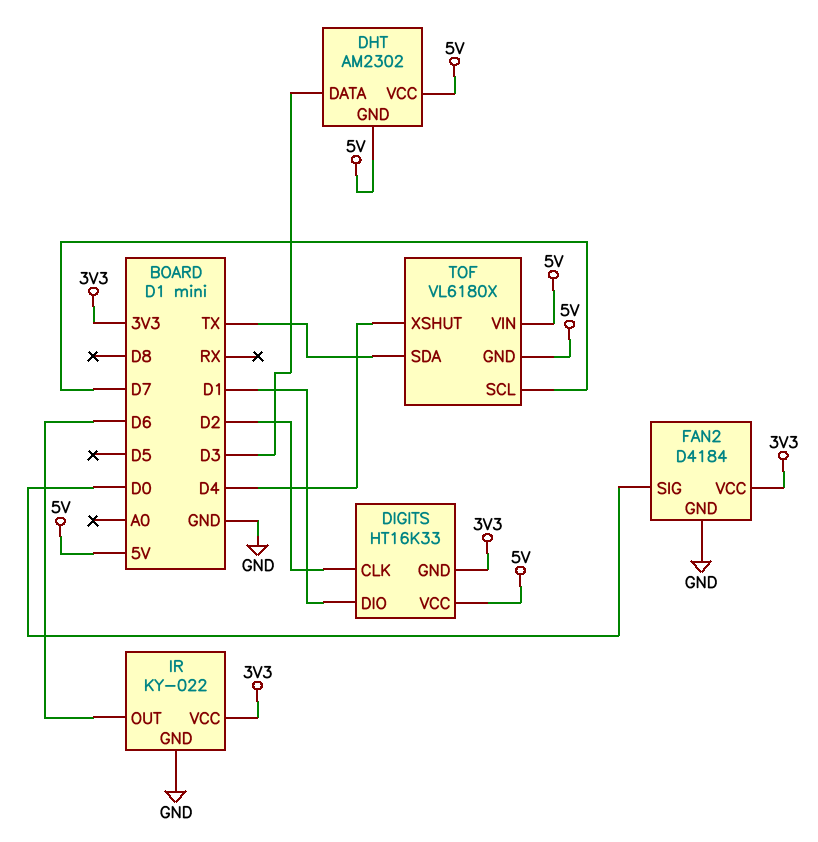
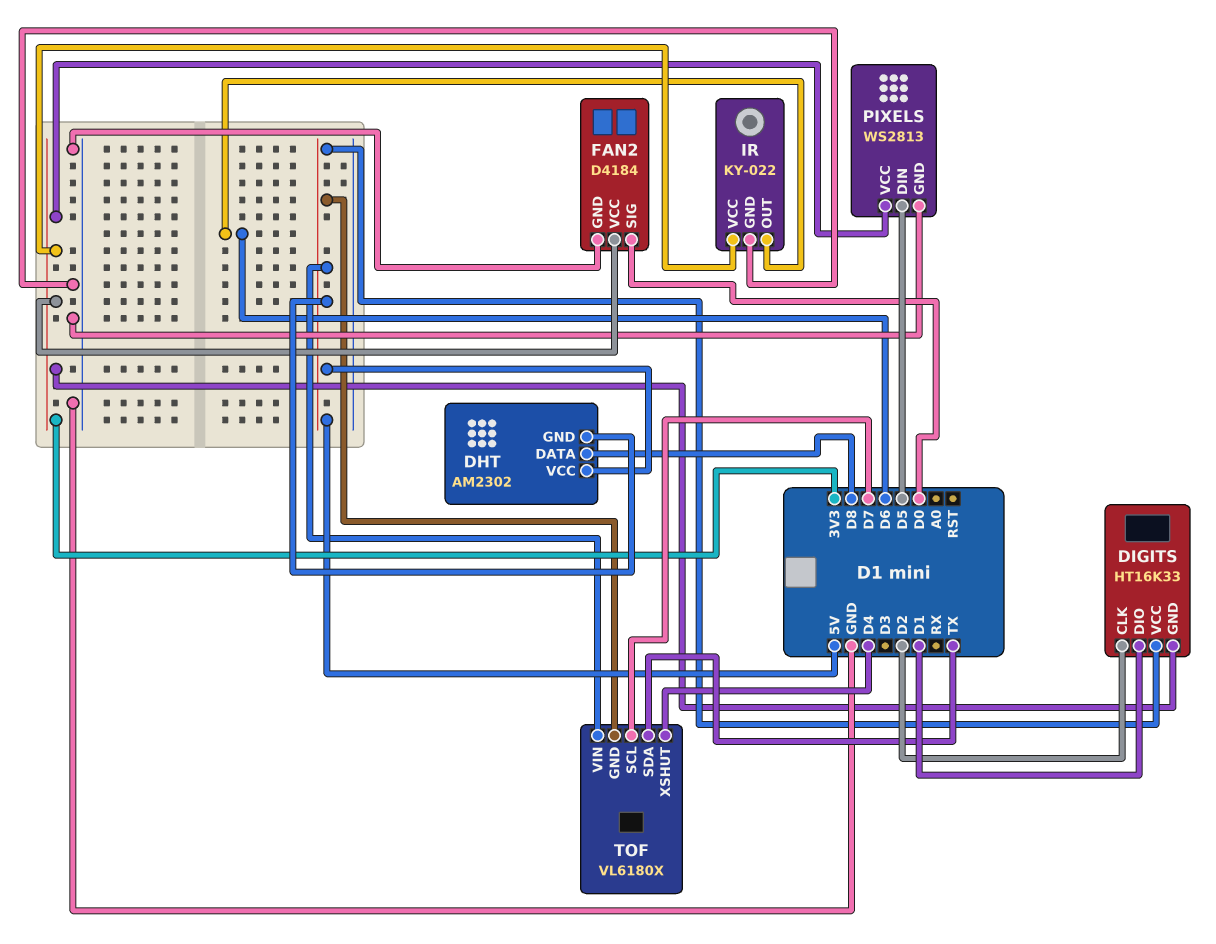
DHT pin DATA: D3 -> D8
PIXELS: none -> WS2813
PIXELS pin DIN: none -> D5
PIXELS pin GND: none -> GND
PIXELS pin VCC: none -> 3V3

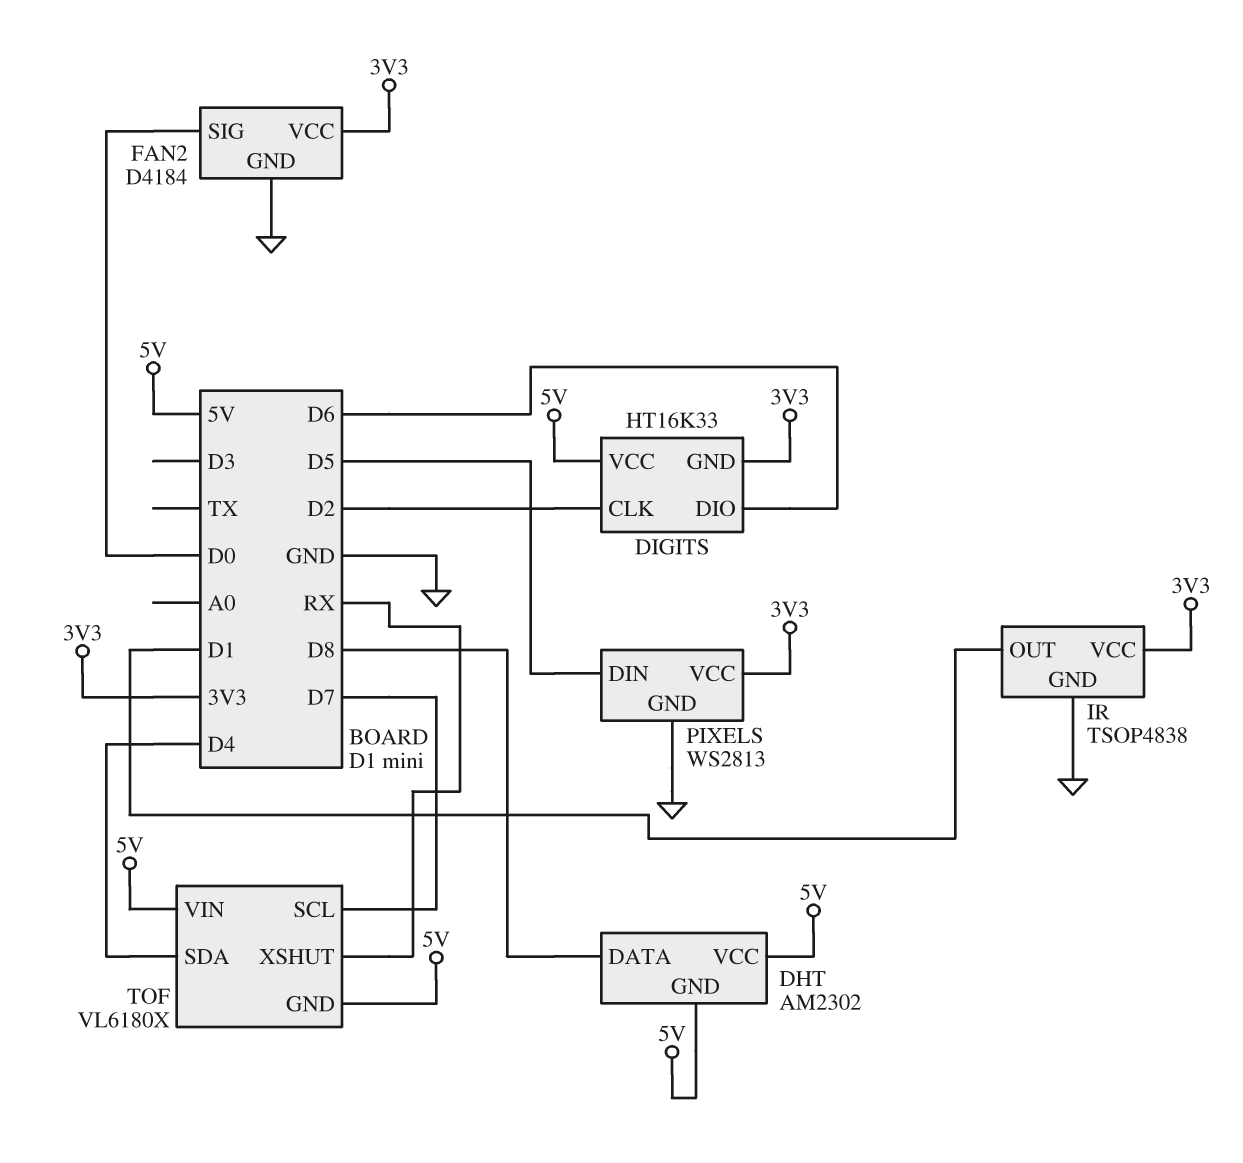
DIGITS pin DIO: D1 -> D6
IR: KY-022 -> TSOP4838
IR pin OUT: D6 -> D1
TOF pin SDA: TX -> D4
TOF pin XSHUT: D4 -> RX

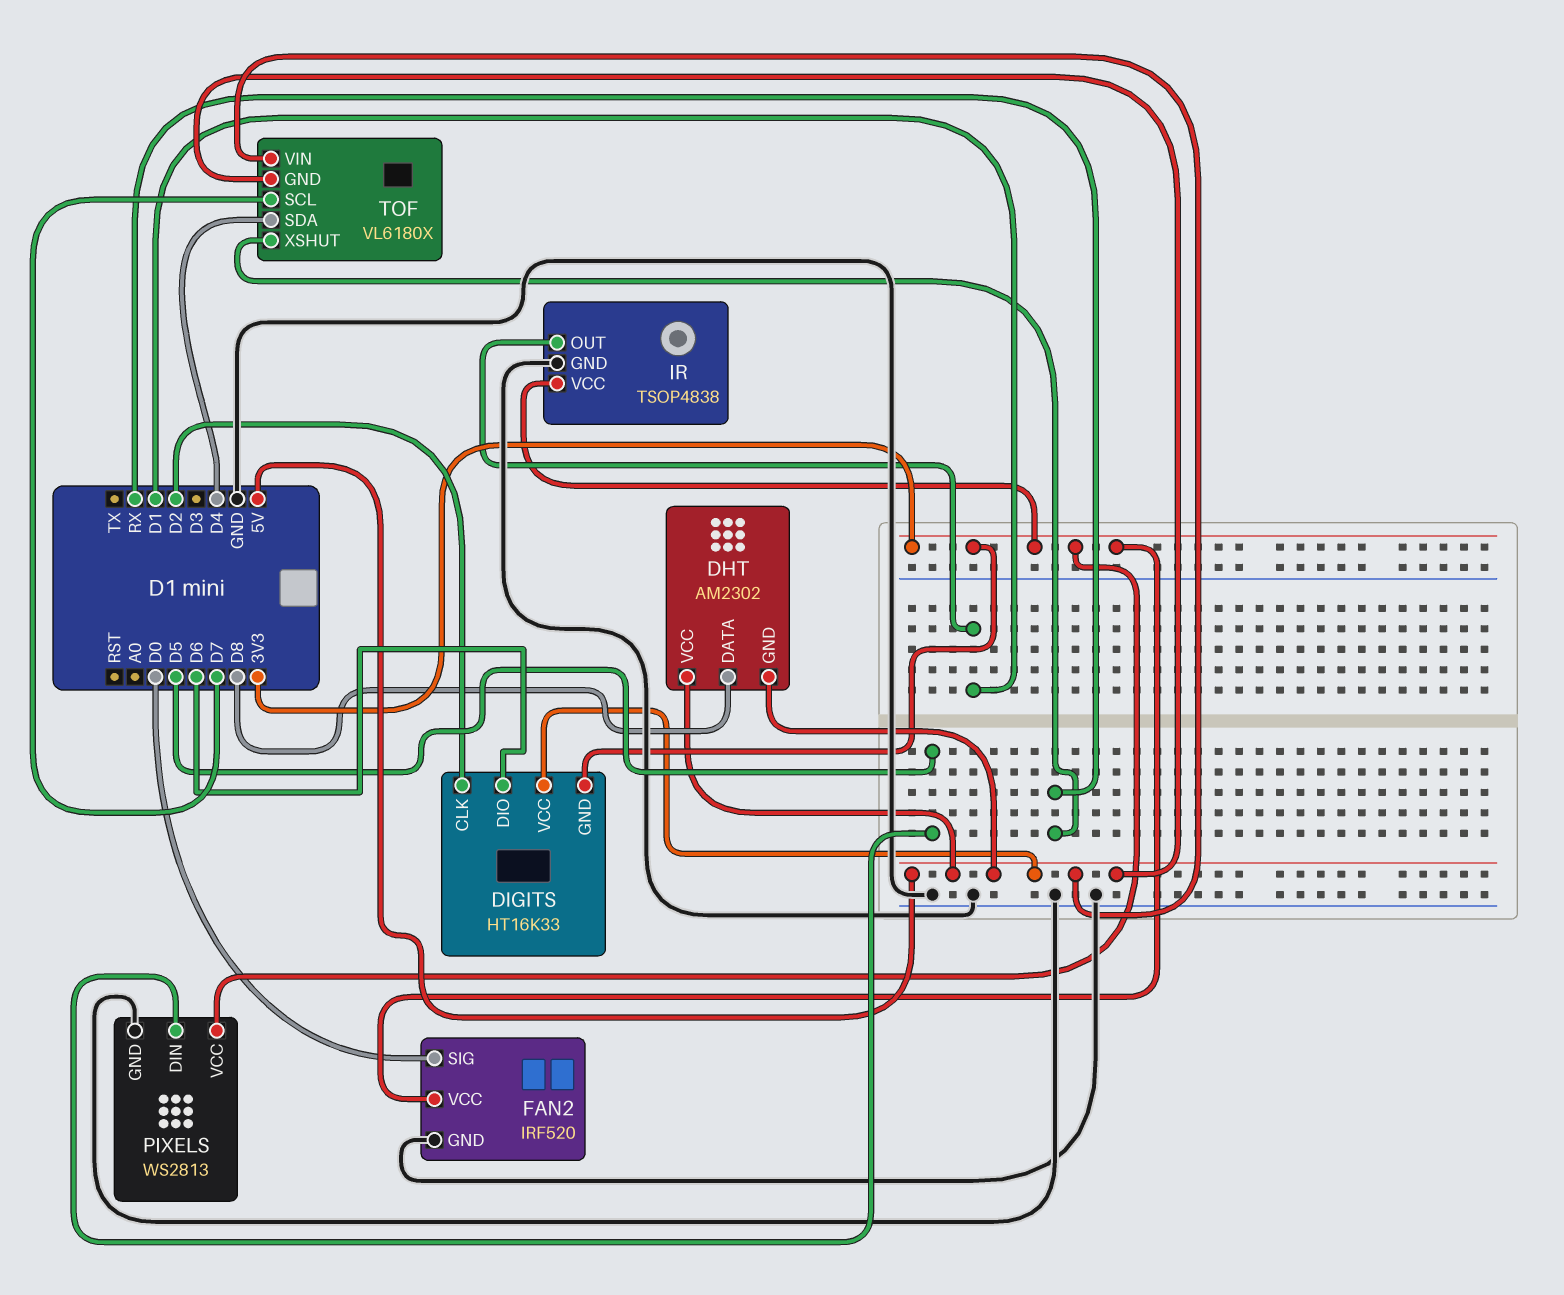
FAN2: D4184 -> IRF520

